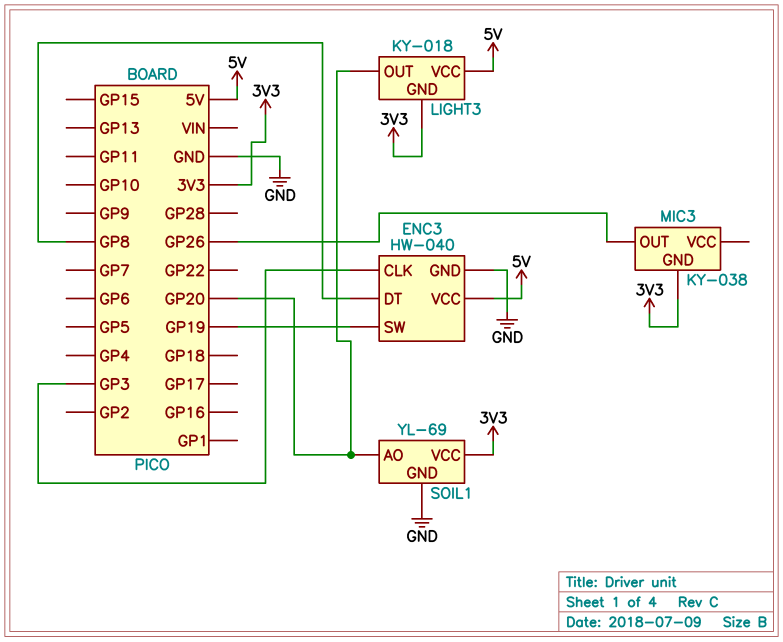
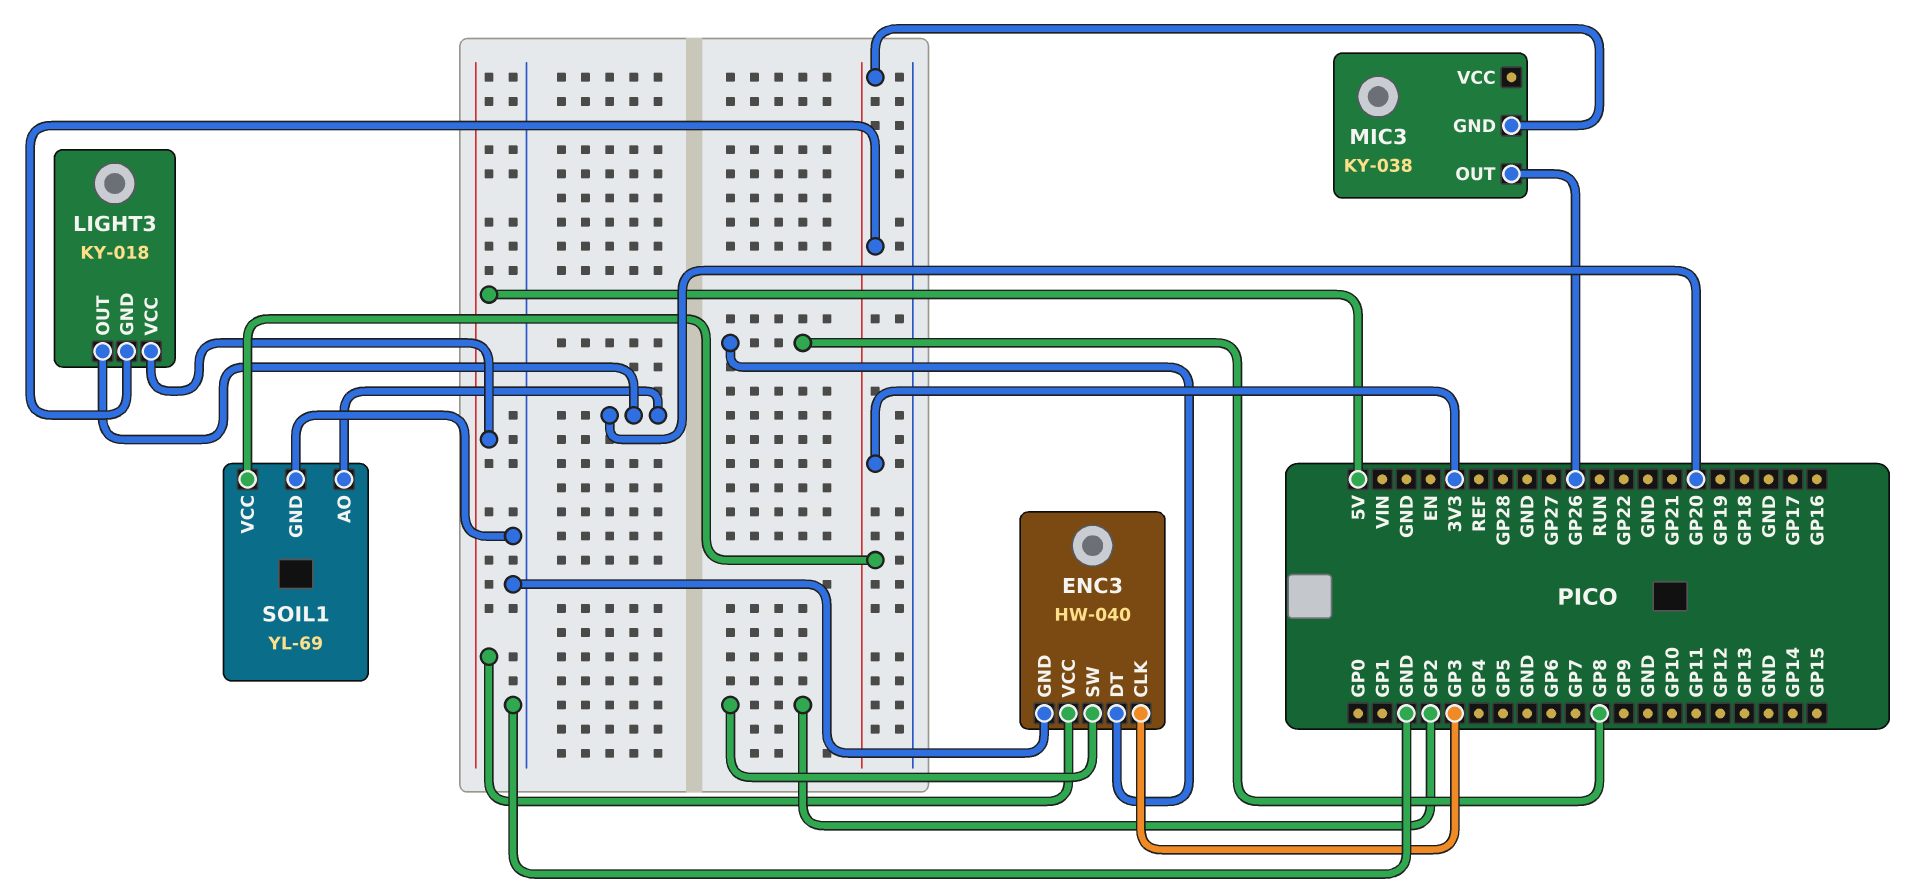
ENC3 pin SW: GP19 -> GP2

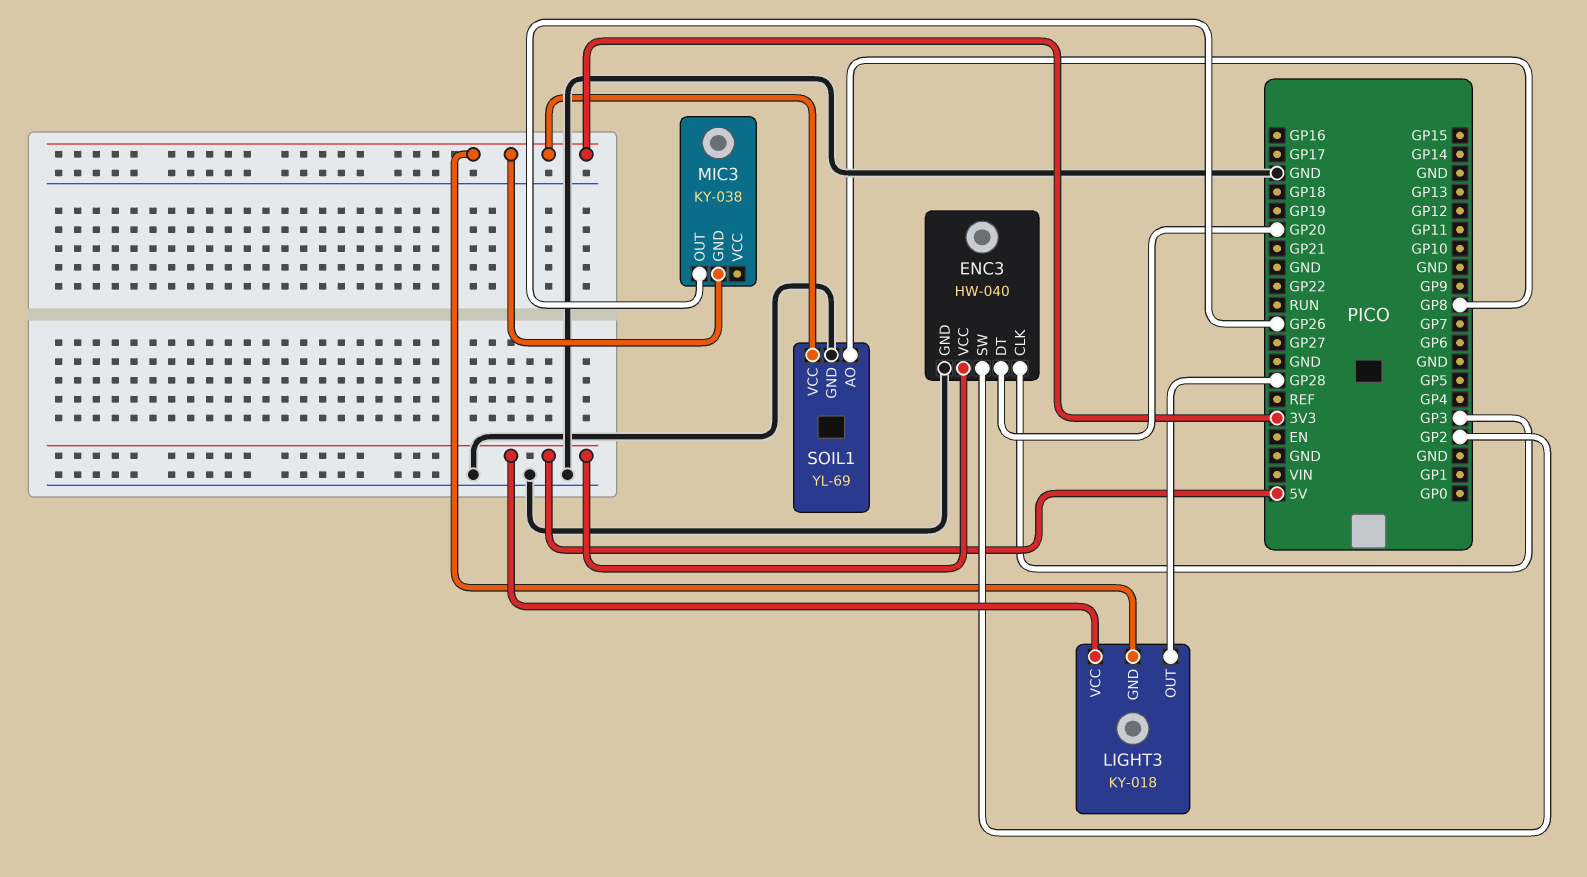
ENC3 pin DT: GP8 -> GP20
LIGHT3 pin OUT: GP20 -> GP28
SOIL1 pin AO: GP20 -> GP8

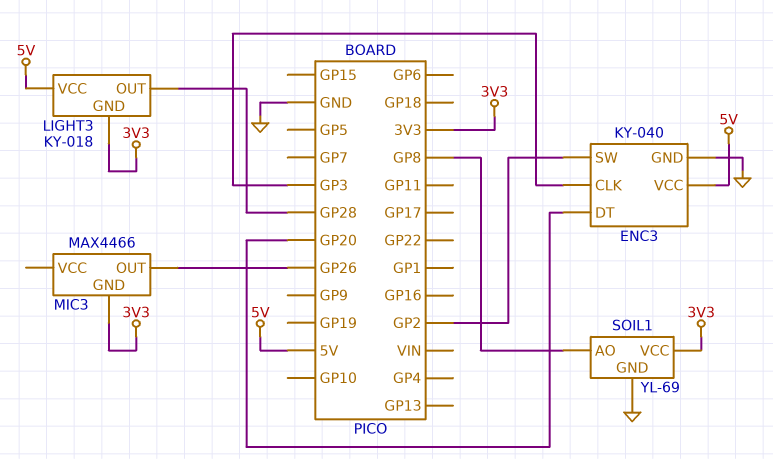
ENC3: HW-040 -> KY-040
MIC3: KY-038 -> MAX4466

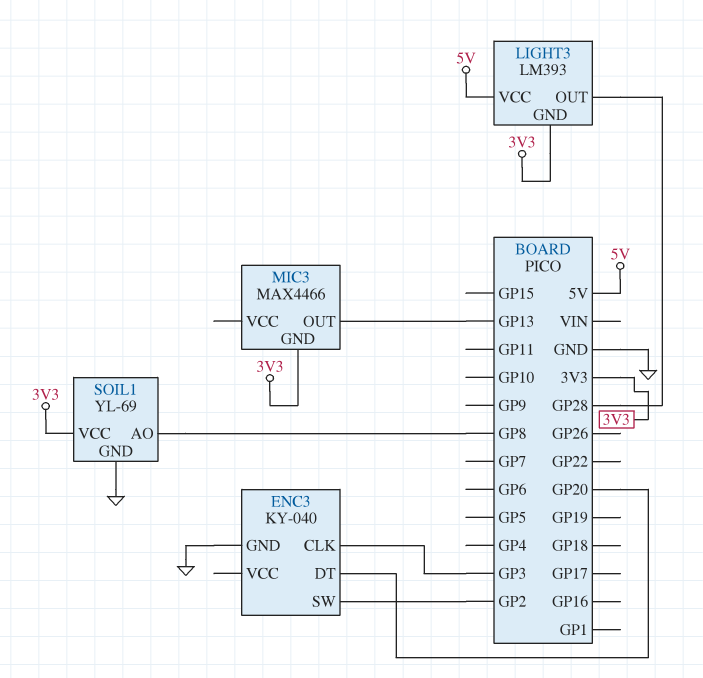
ENC3 pin VCC: 5V -> none
LIGHT3: KY-018 -> LM393
MIC3 pin OUT: GP26 -> GP13

